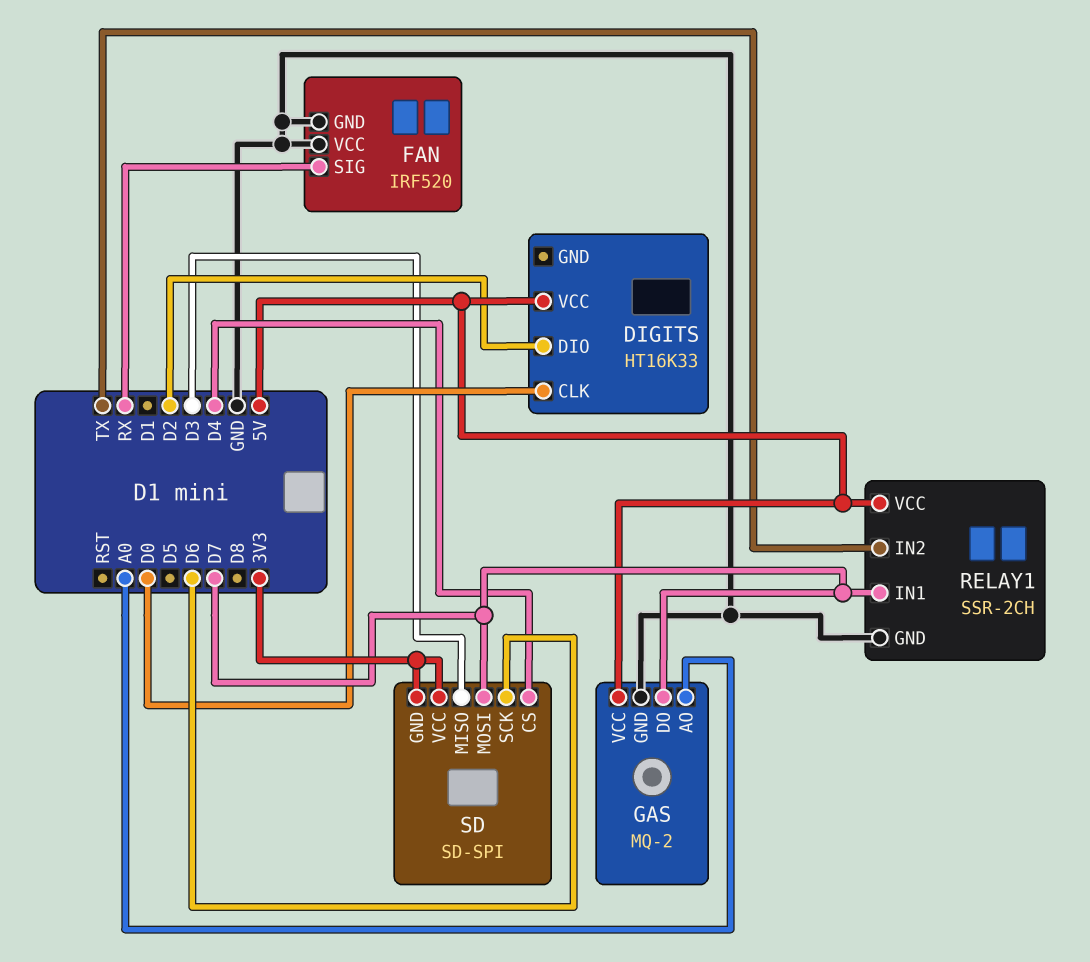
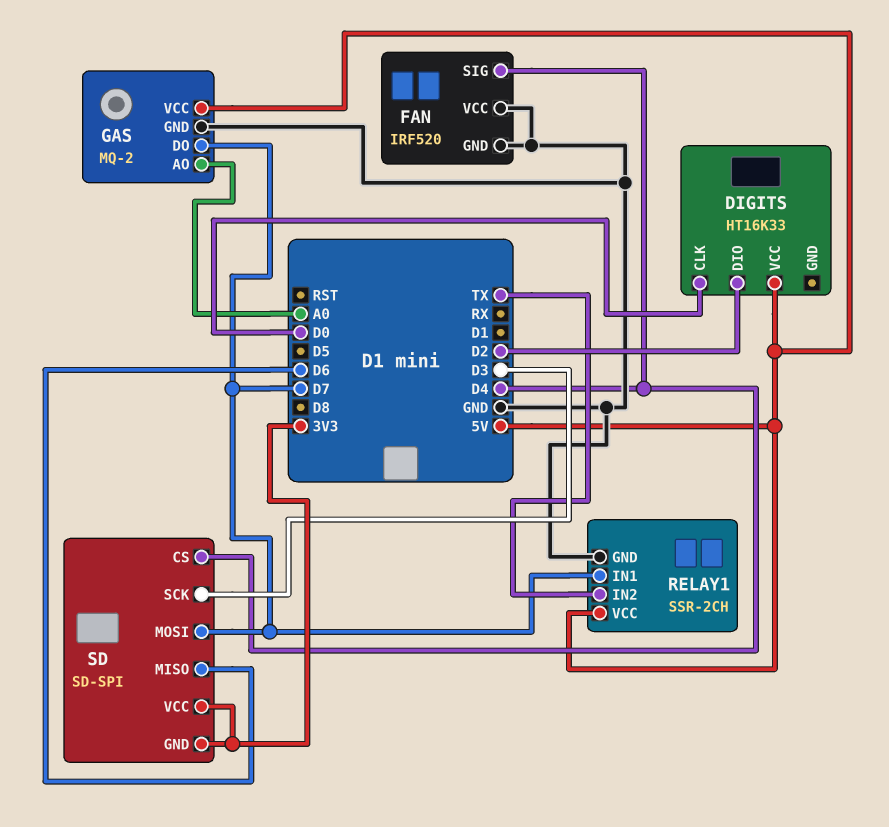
FAN pin SIG: RX -> D4
SD pin MISO: D3 -> D6
SD pin SCK: D6 -> D3

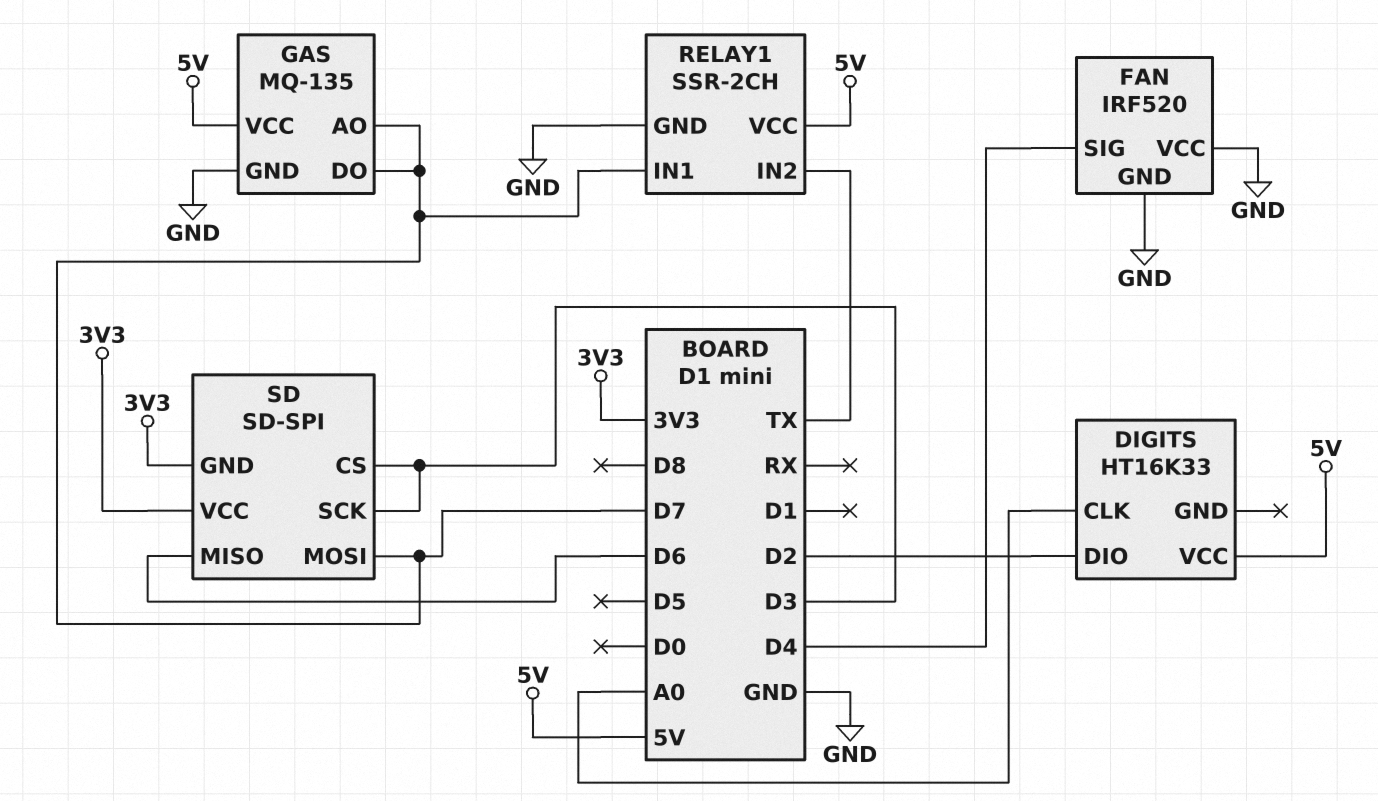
DIGITS pin CLK: D0 -> A0
GAS: MQ-2 -> MQ-135
GAS pin AO: A0 -> D7
SD pin CS: D4 -> D3

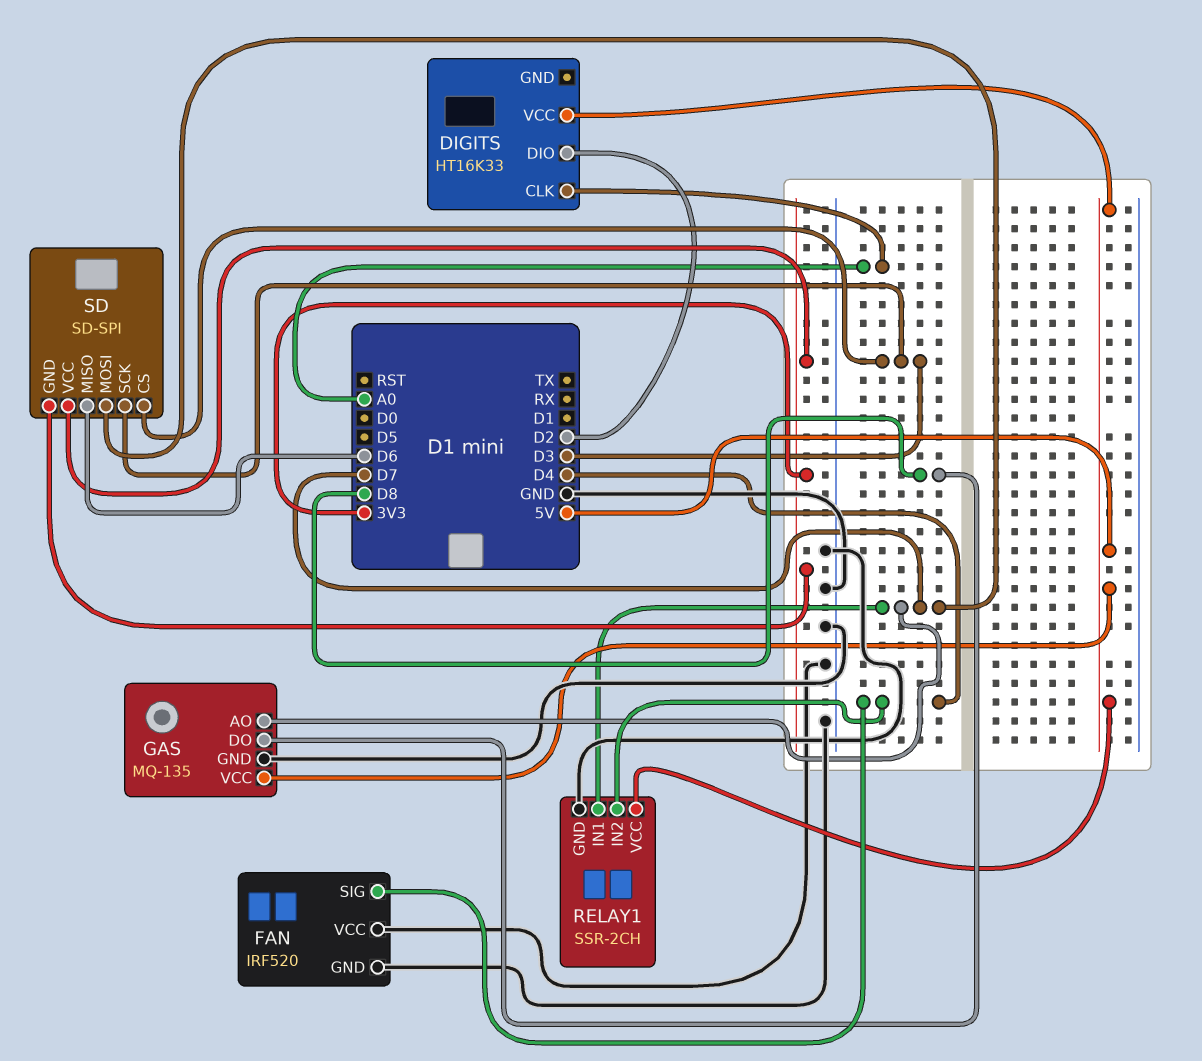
GAS pin DO: D7 -> D8
RELAY1 pin IN2: TX -> D4

